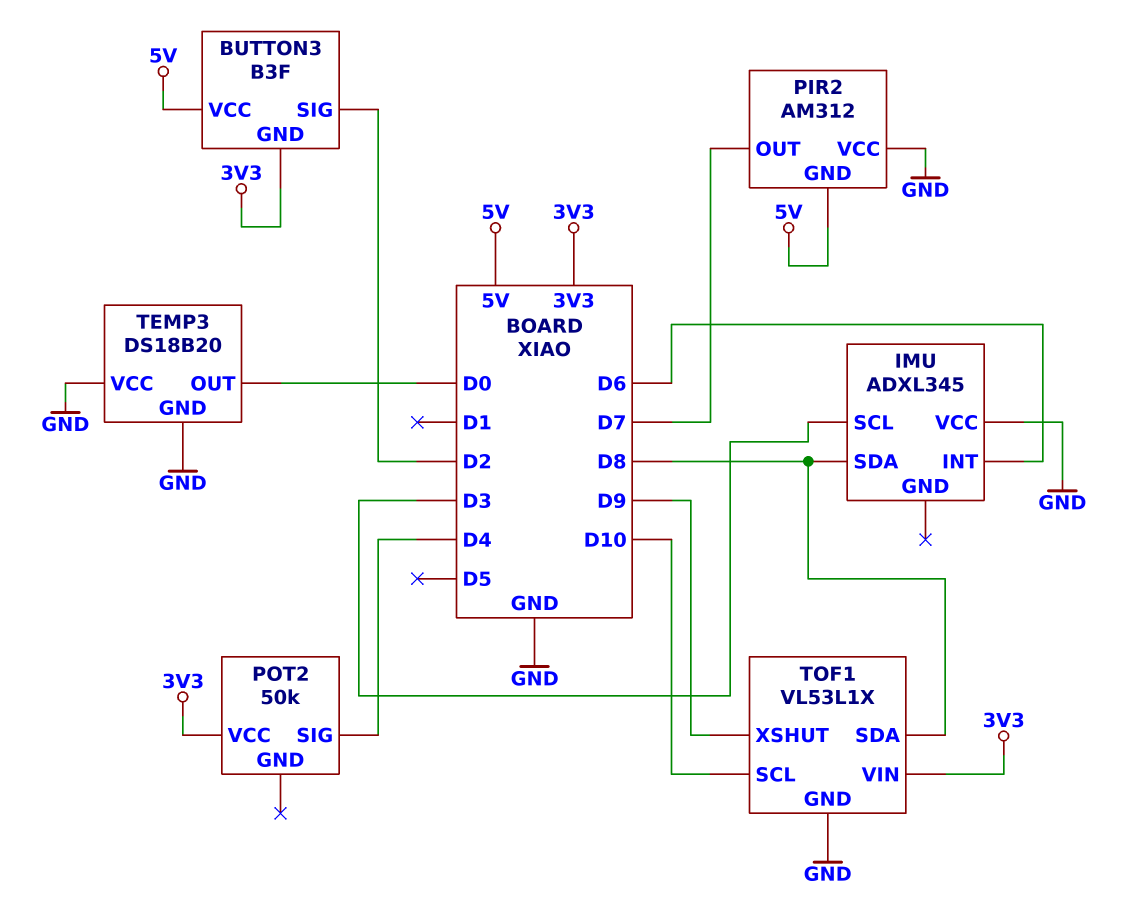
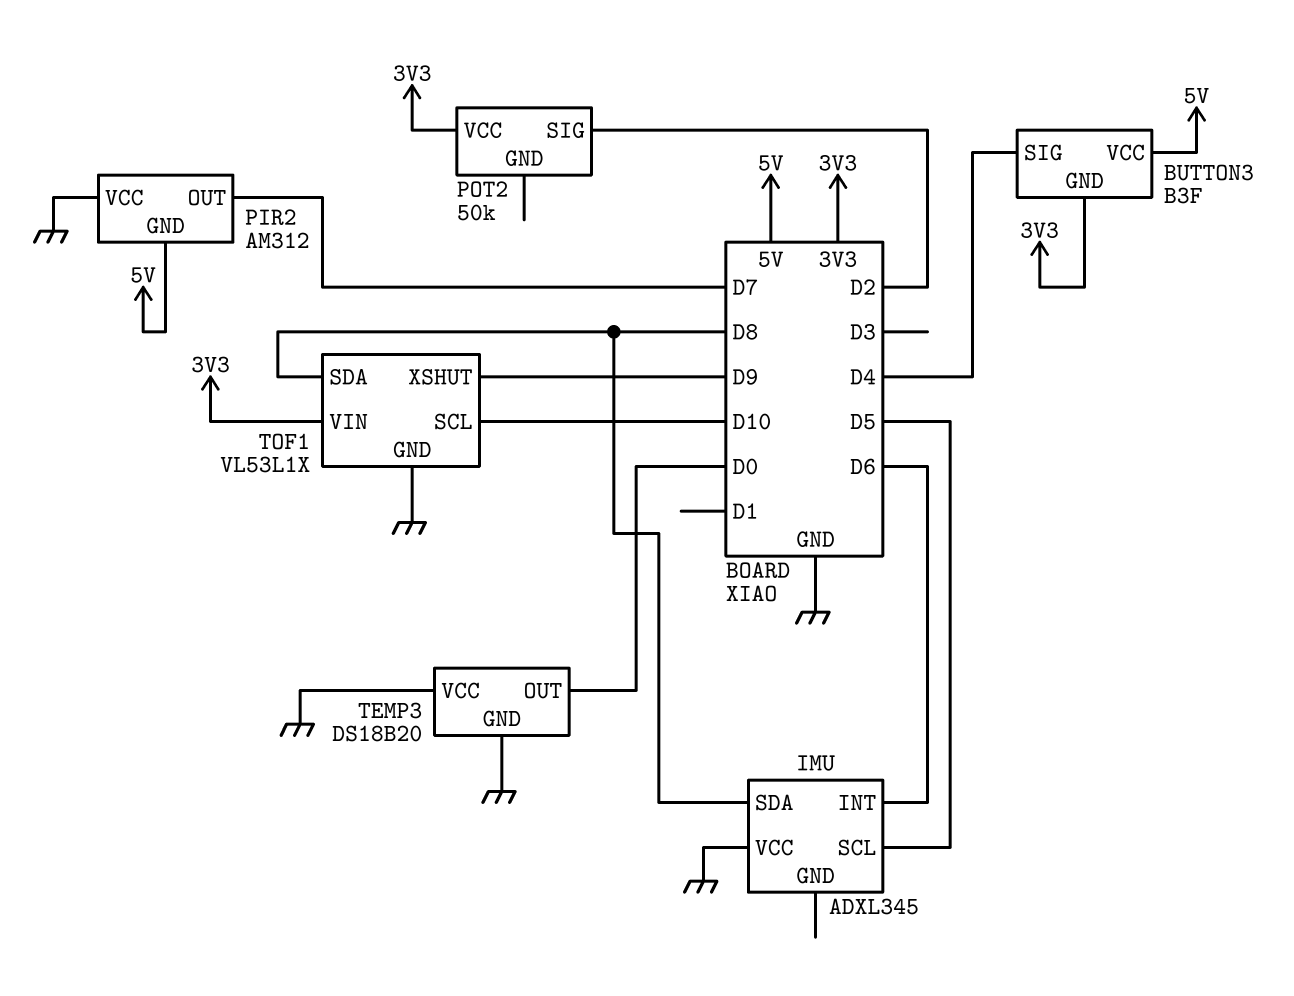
BUTTON3 pin SIG: D2 -> D4
IMU pin SCL: D3 -> D5
POT2 pin SIG: D4 -> D2

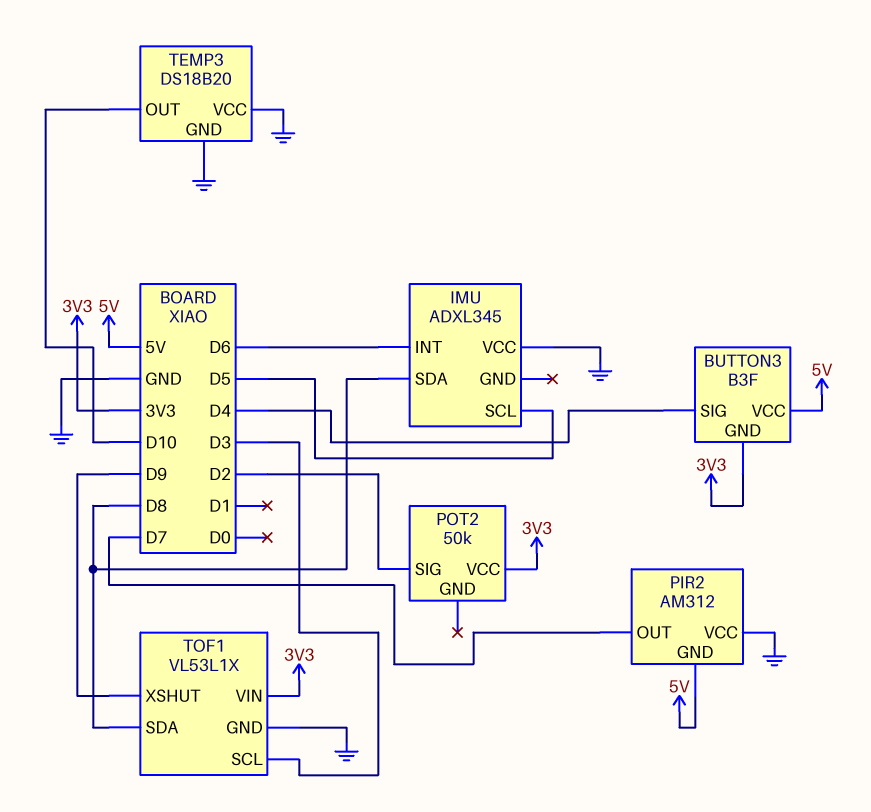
TEMP3 pin OUT: D0 -> D10
TOF1 pin SCL: D10 -> D3

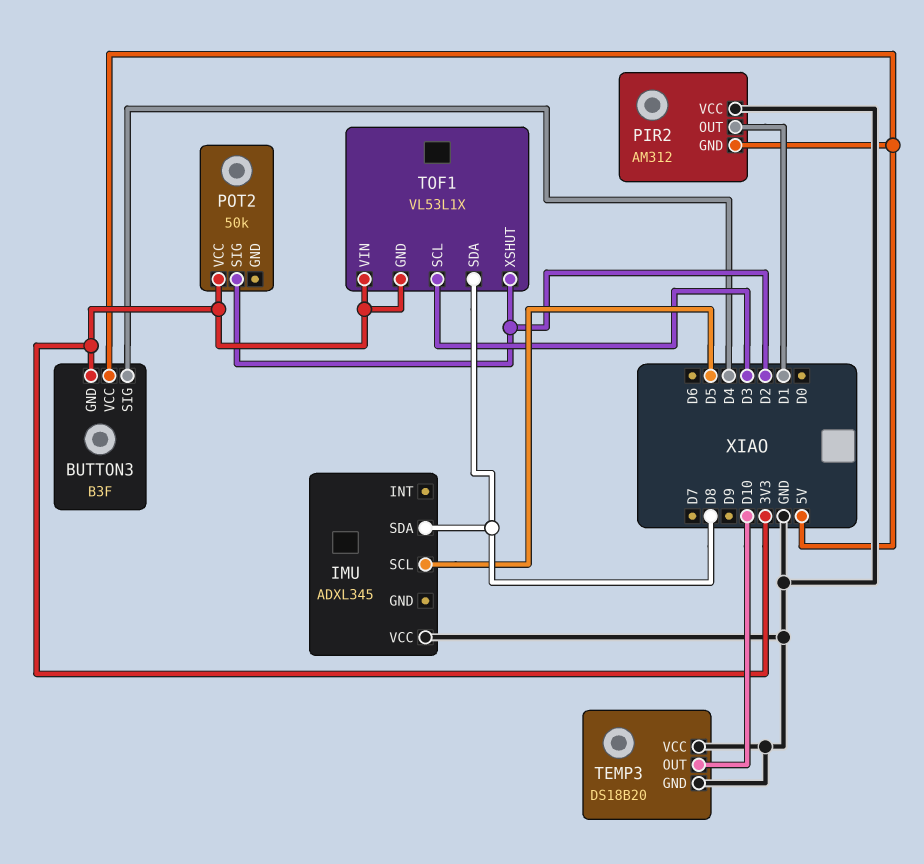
IMU pin INT: D6 -> none
PIR2 pin OUT: D7 -> D1
TOF1 pin GND: GND -> 3V3
TOF1 pin XSHUT: D9 -> D2

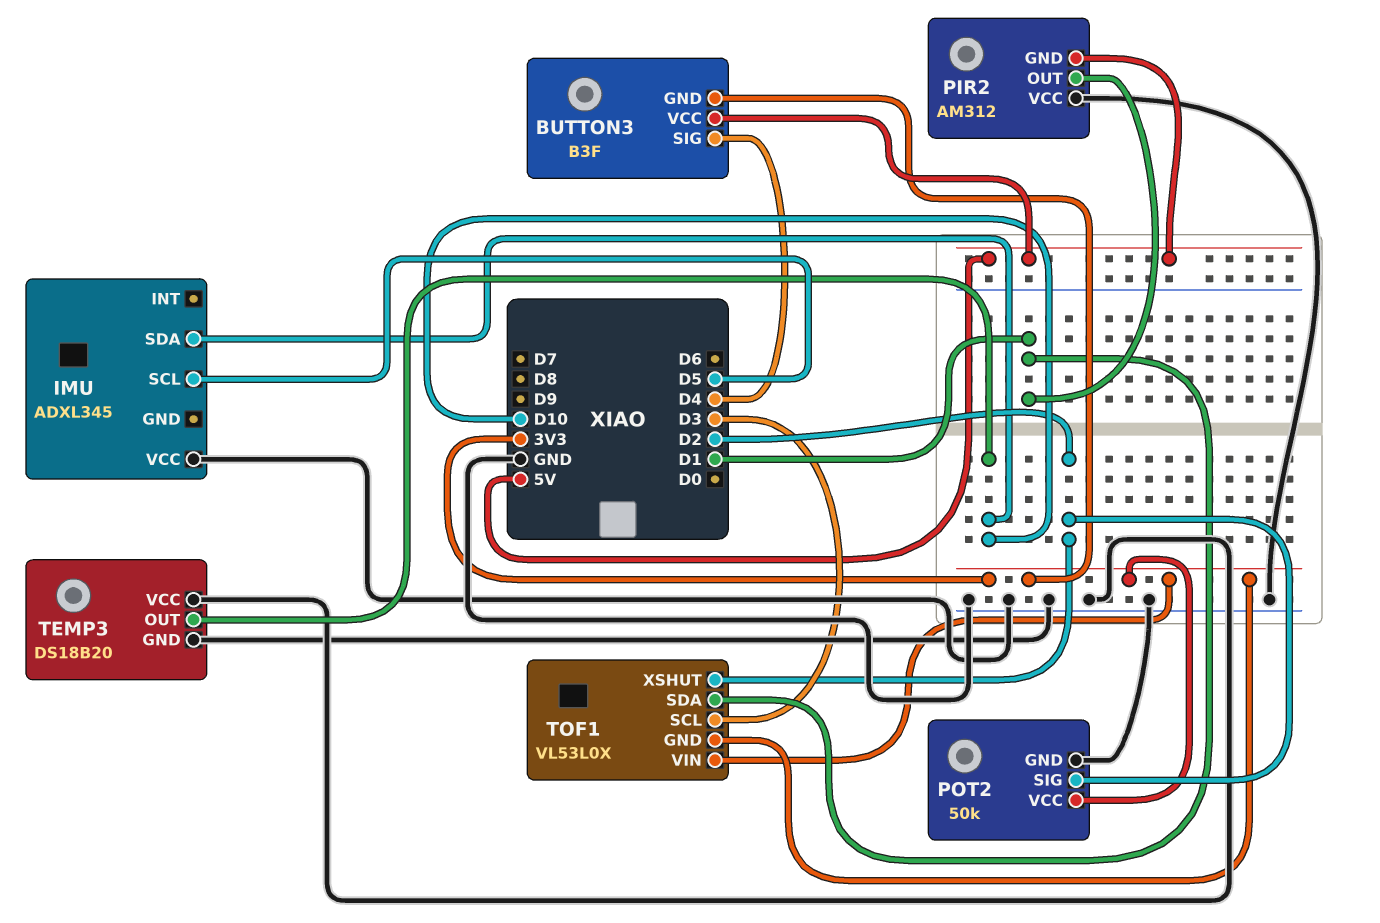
IMU pin SDA: D8 -> D10
POT2 pin GND: none -> GND
TOF1: VL53L1X -> VL53L0X
TOF1 pin SDA: D8 -> D1

